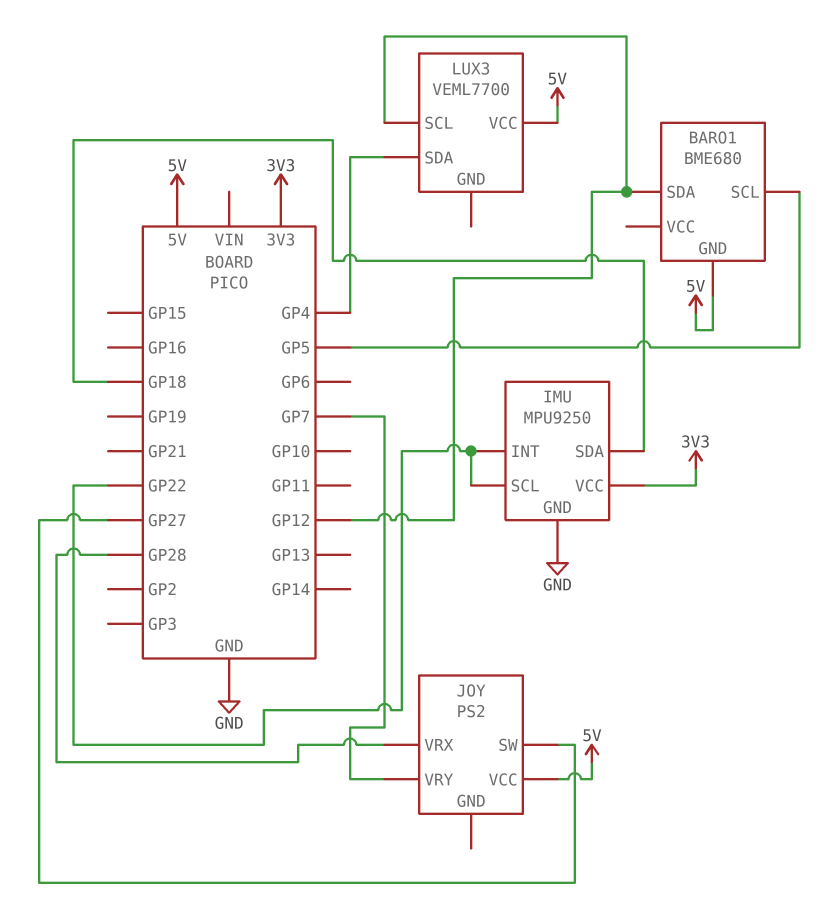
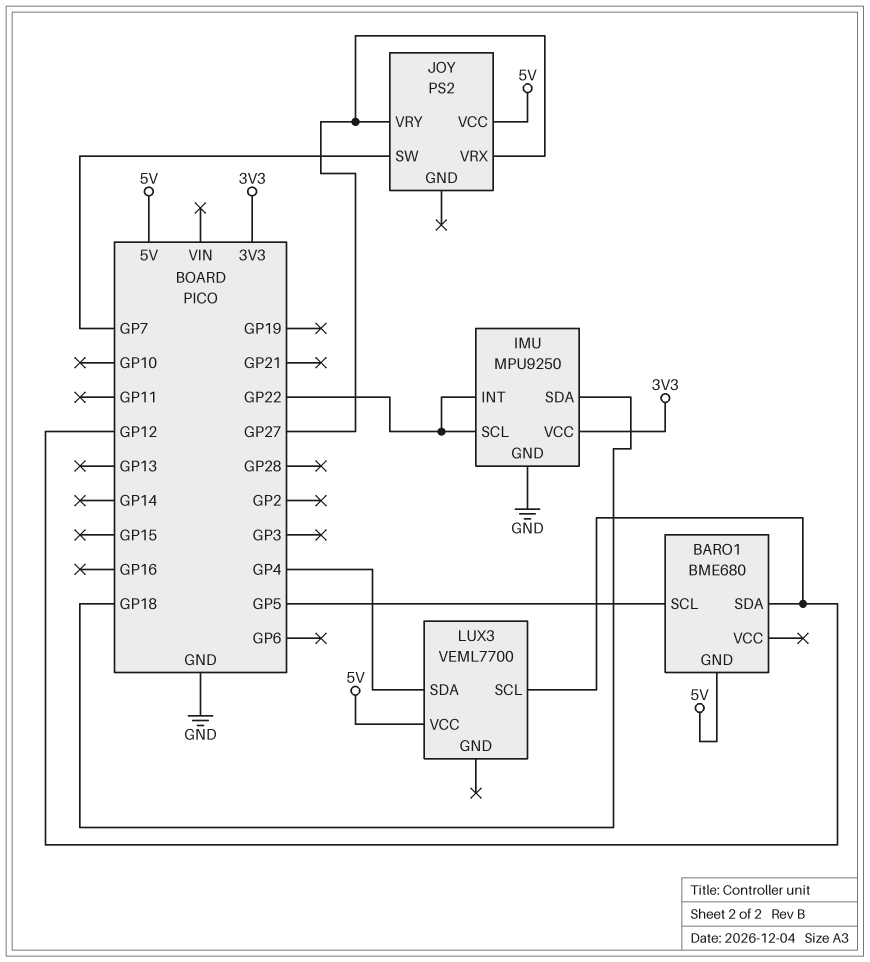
JOY pin SW: GP27 -> GP7
JOY pin VRX: GP28 -> GP27
JOY pin VRY: GP7 -> GP27

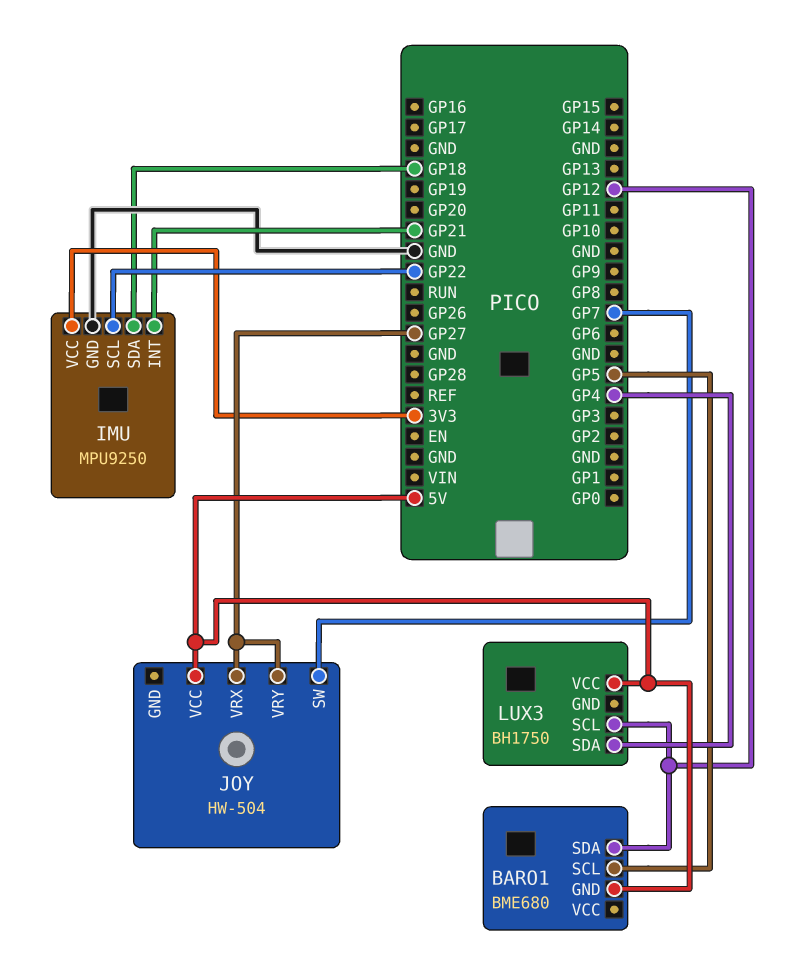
IMU pin INT: GP22 -> GP21
JOY: PS2 -> HW-504
LUX3: VEML7700 -> BH1750

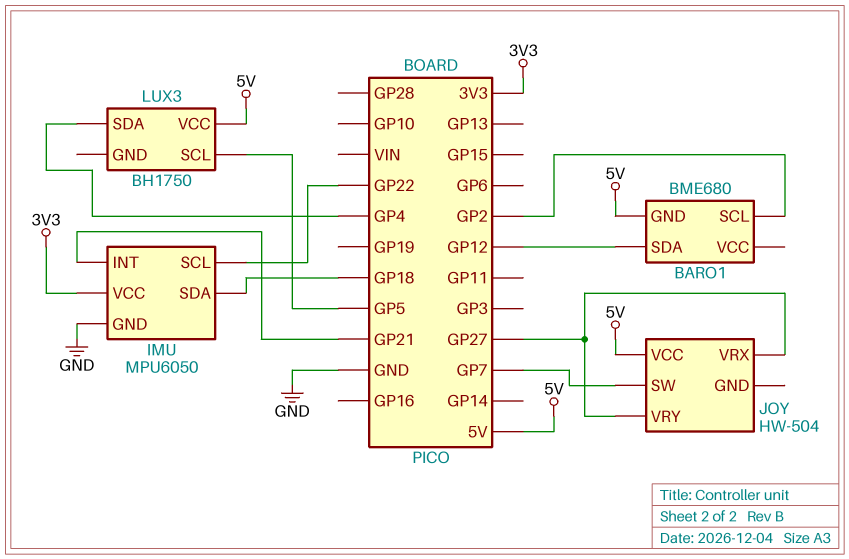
BARO1 pin SCL: GP5 -> GP2
IMU: MPU9250 -> MPU6050
LUX3 pin SCL: GP12 -> GP5

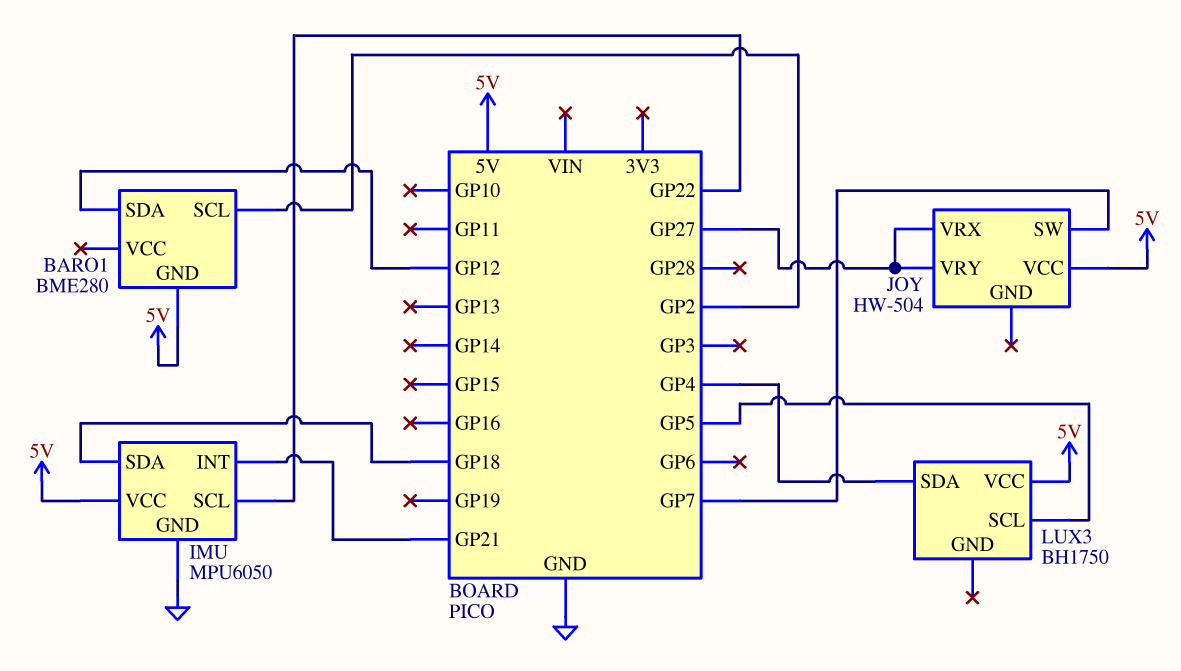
BARO1: BME680 -> BME280
IMU pin VCC: 3V3 -> 5V

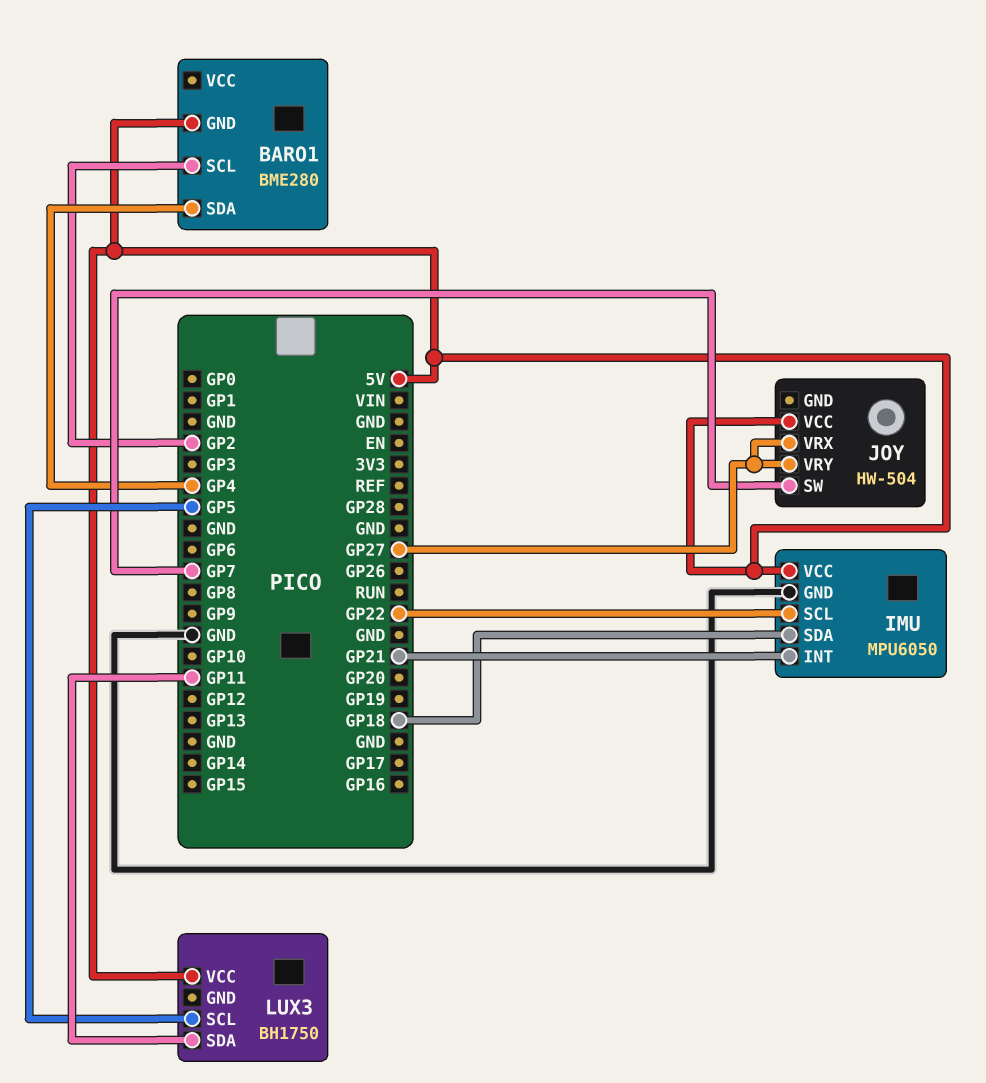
BARO1 pin SDA: GP12 -> GP4
LUX3 pin SDA: GP4 -> GP11

